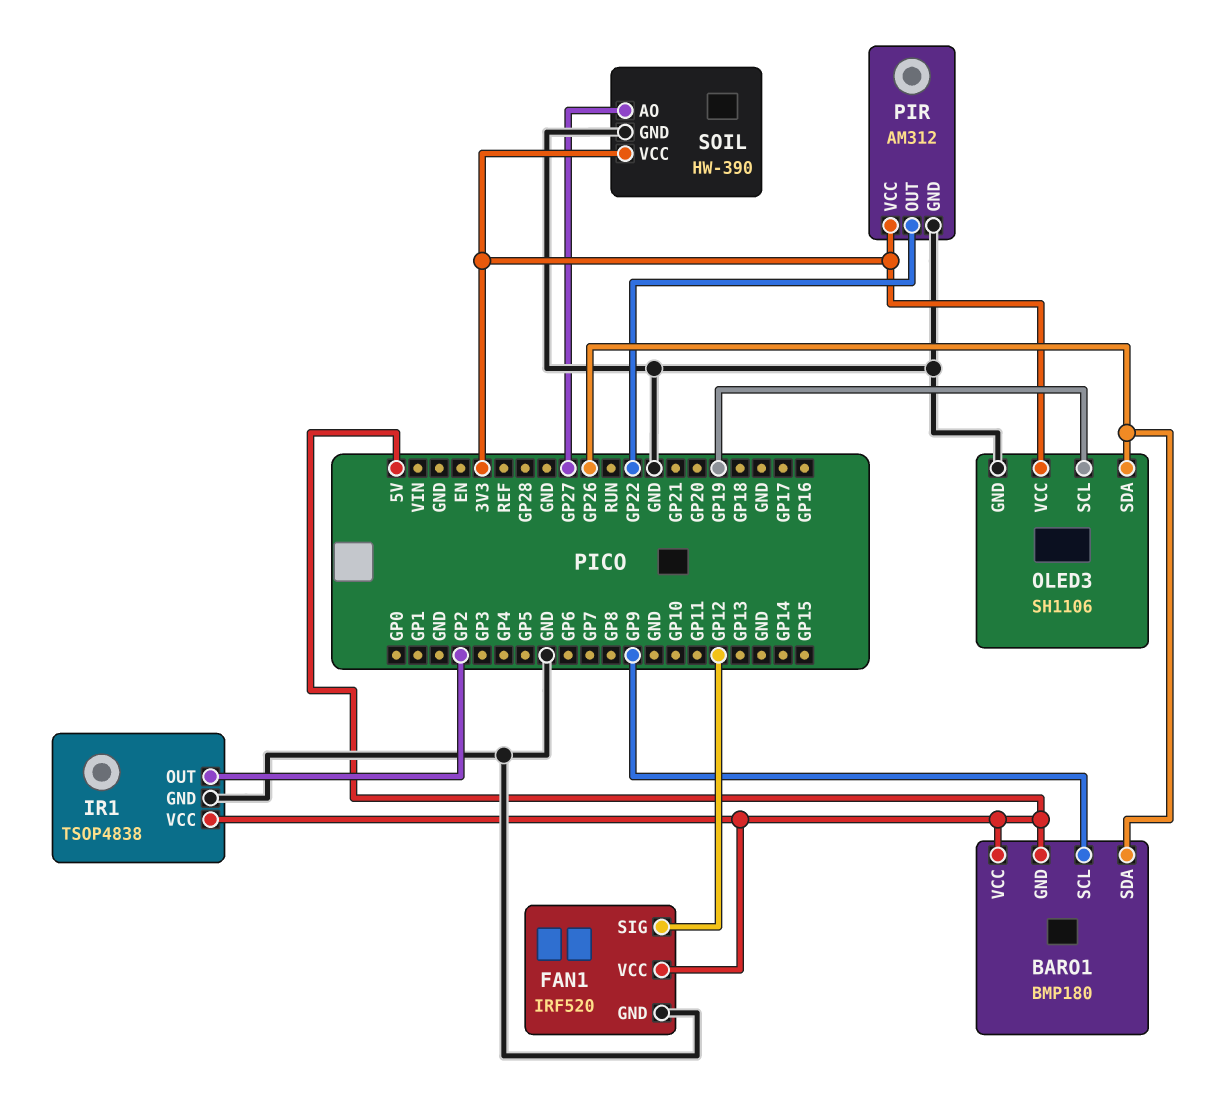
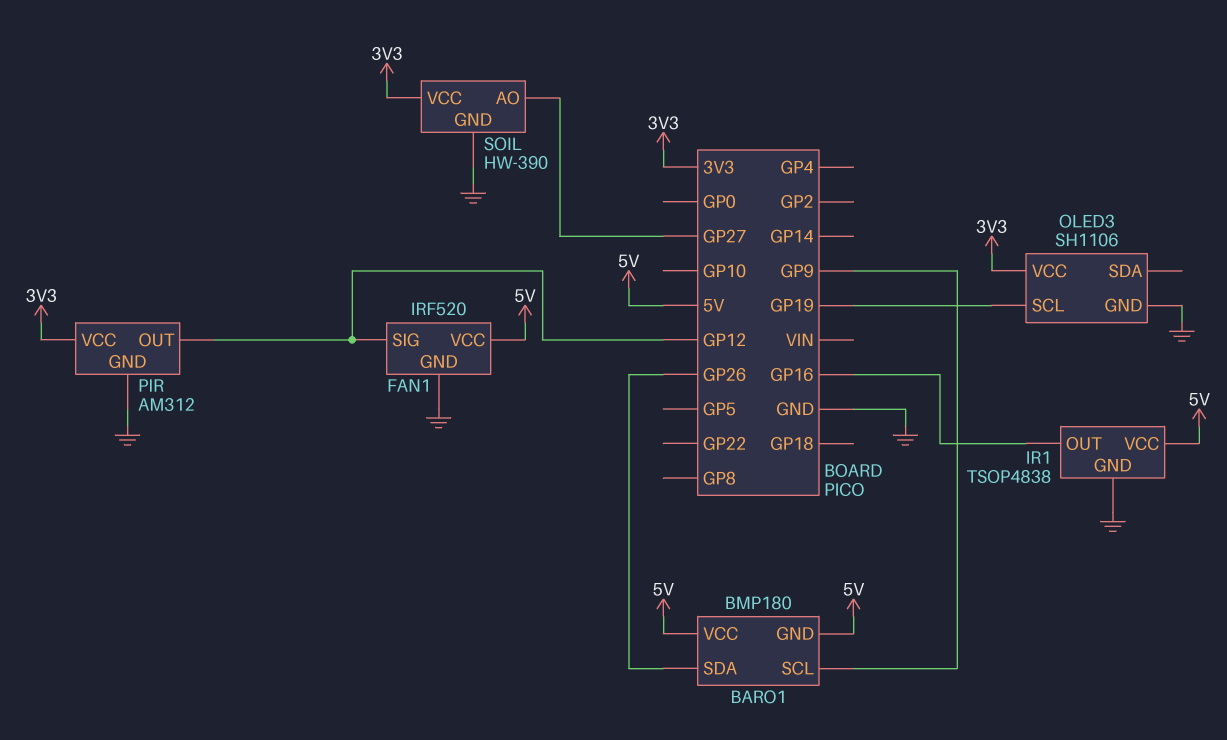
IR1 pin OUT: GP2 -> GP16
OLED3 pin SDA: GP26 -> none
PIR pin OUT: GP22 -> GP12

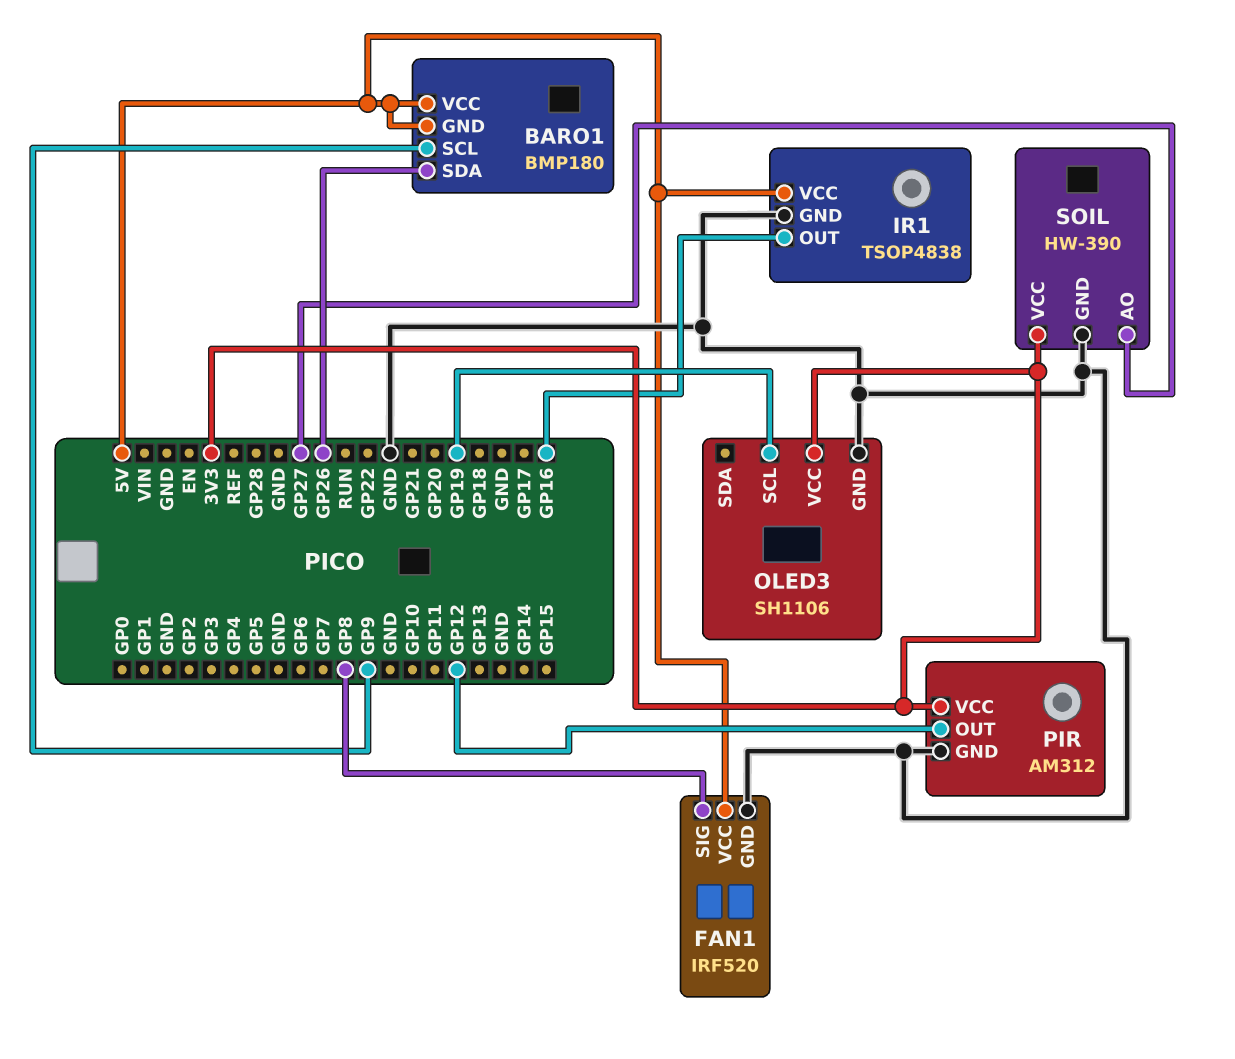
FAN1 pin SIG: GP12 -> GP8

